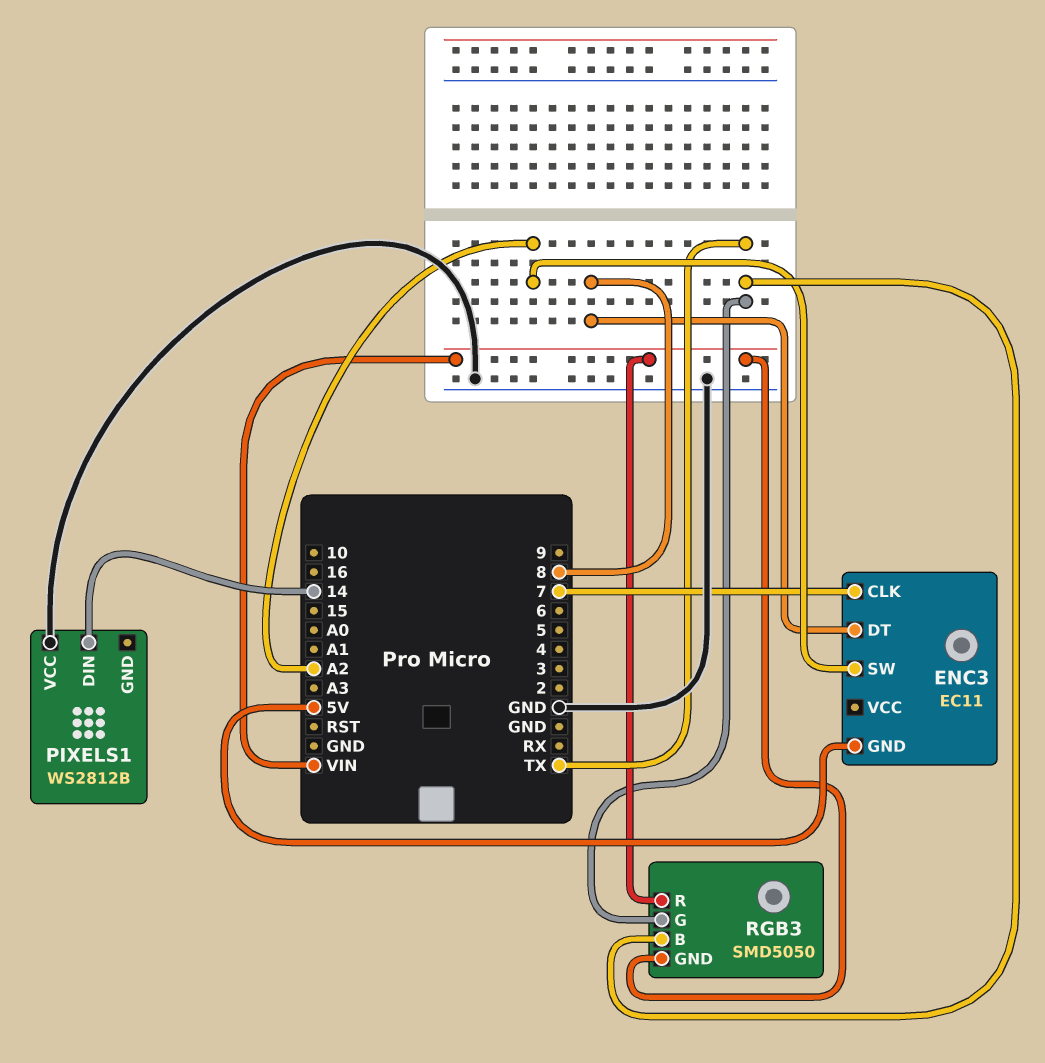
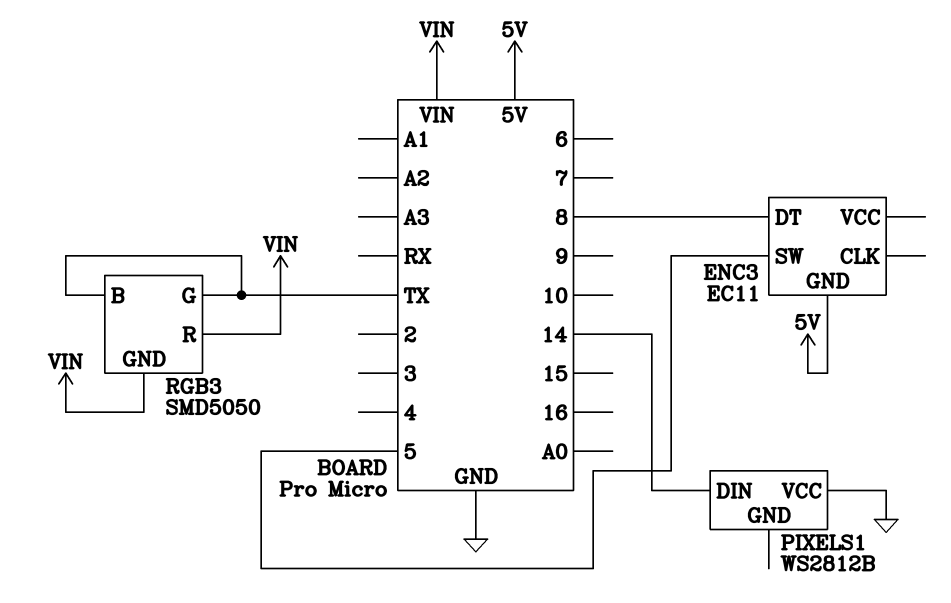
ENC3 pin CLK: 7 -> none
ENC3 pin SW: A2 -> 5

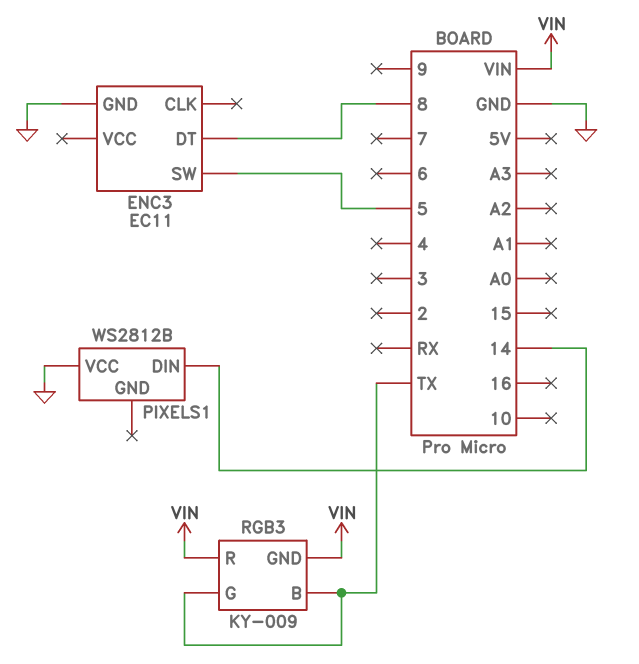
ENC3 pin GND: 5V -> GND
RGB3: SMD5050 -> KY-009

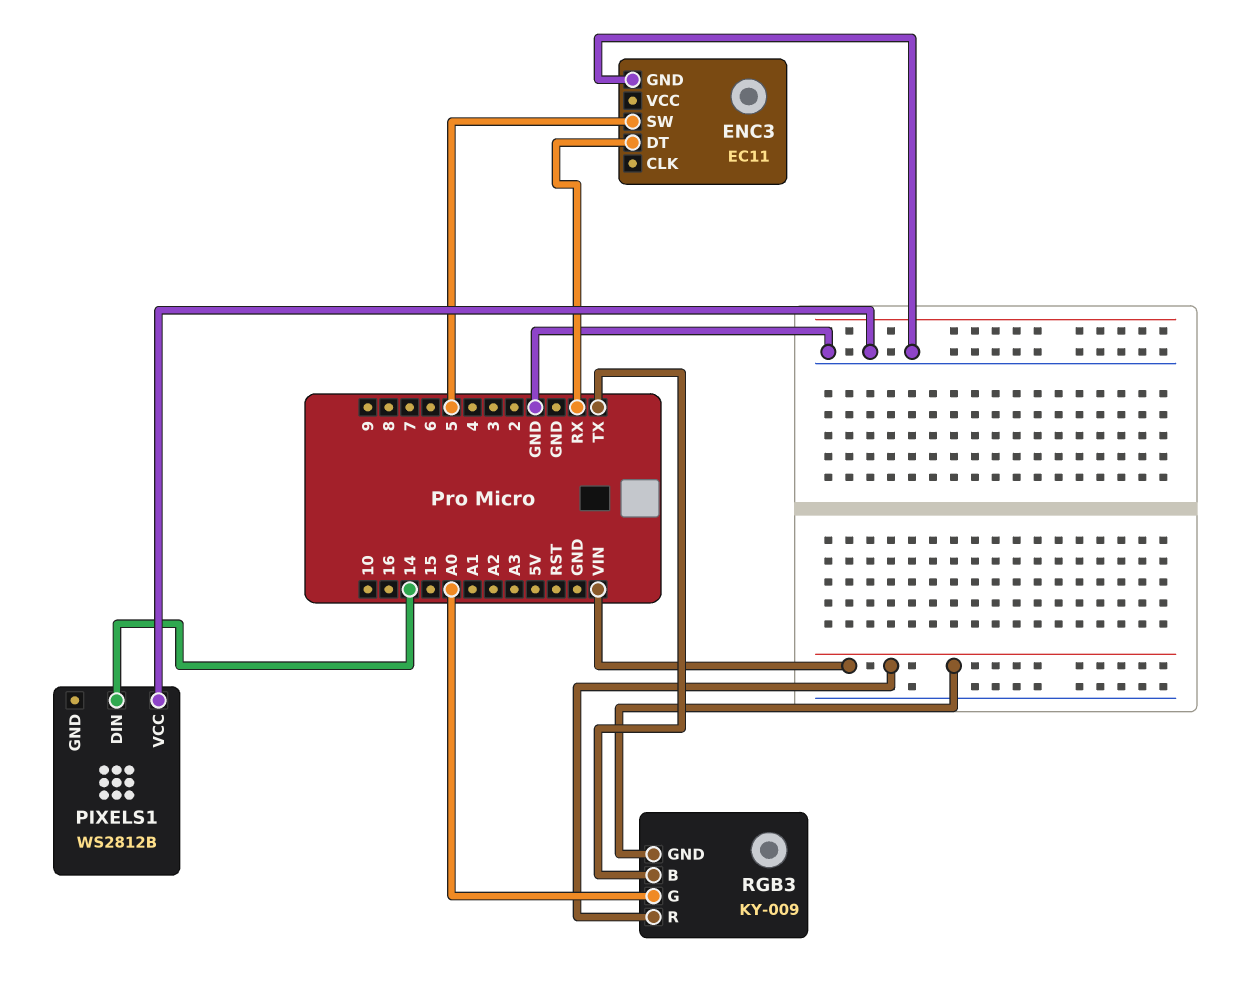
ENC3 pin DT: 8 -> RX
RGB3 pin G: TX -> A0

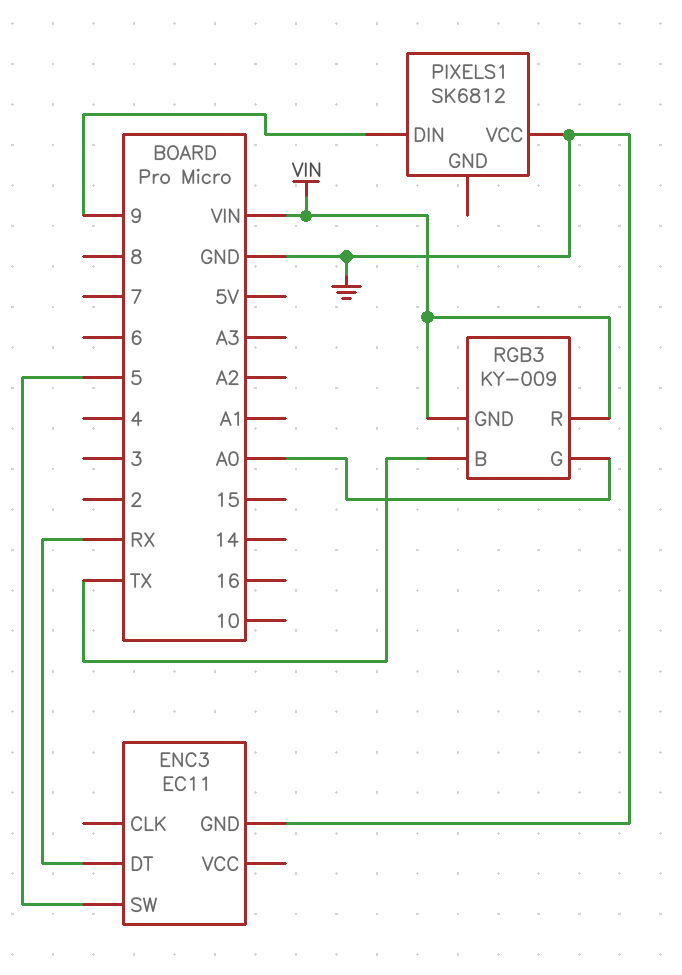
PIXELS1: WS2812B -> SK6812
PIXELS1 pin DIN: 14 -> 9

